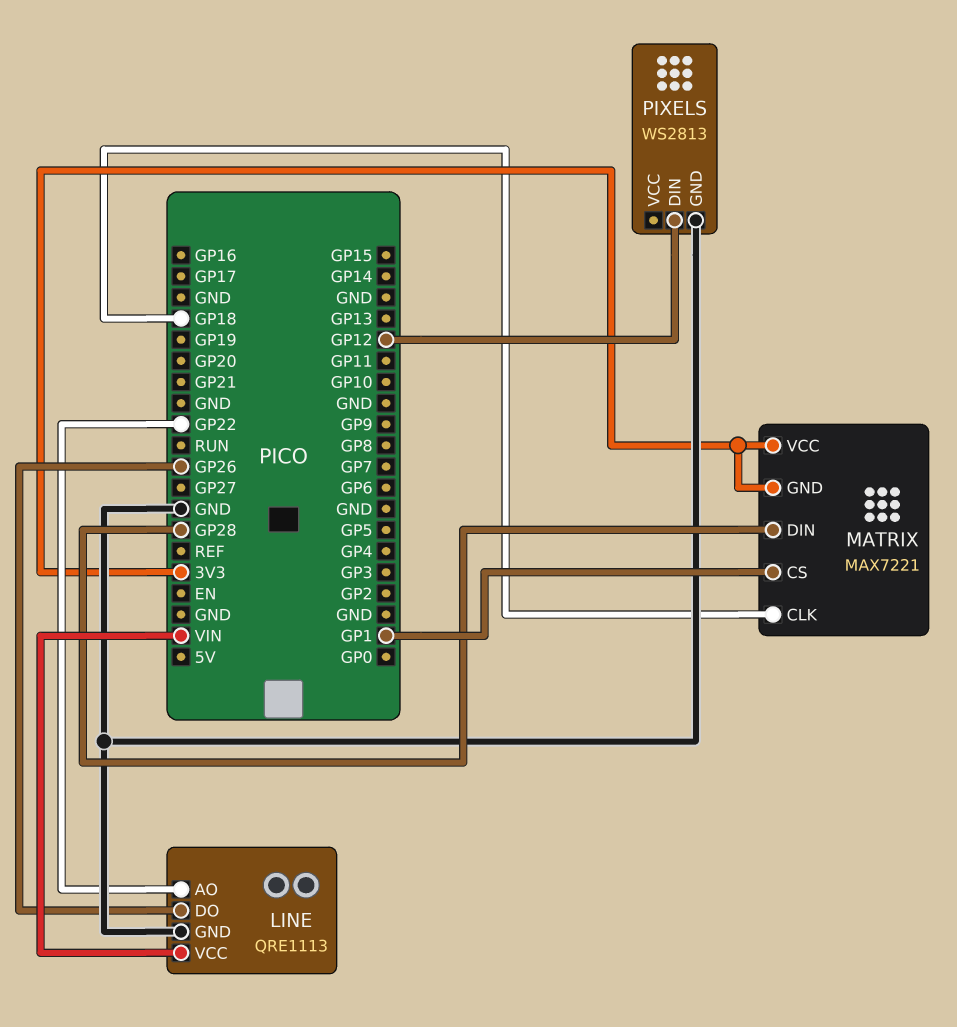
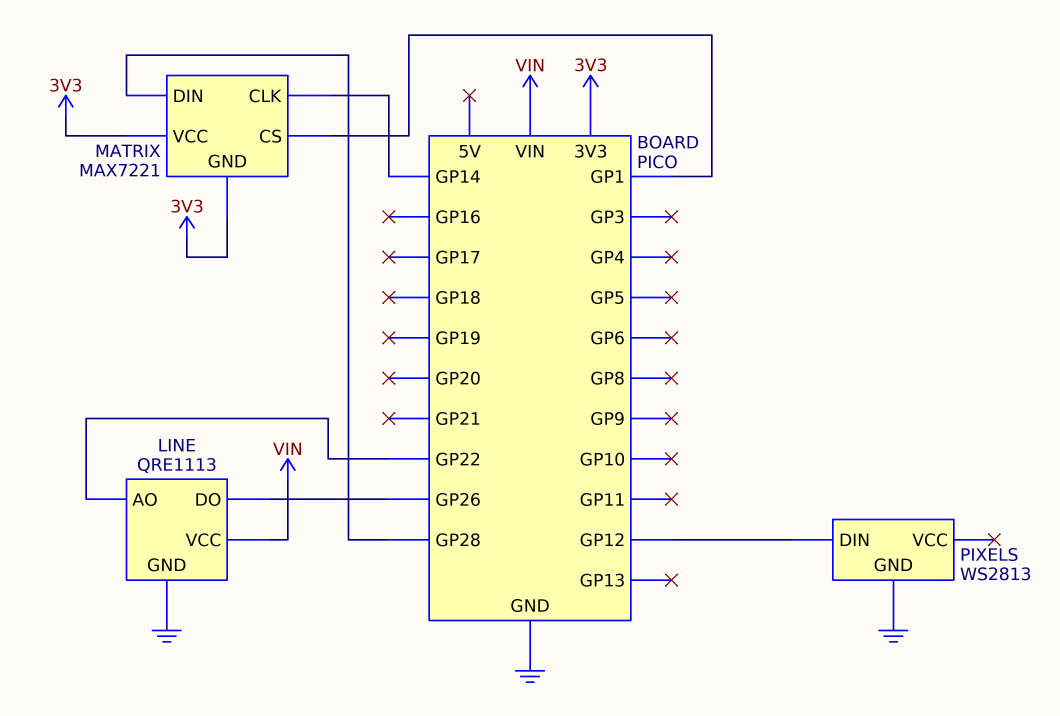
MATRIX pin CLK: GP18 -> GP14

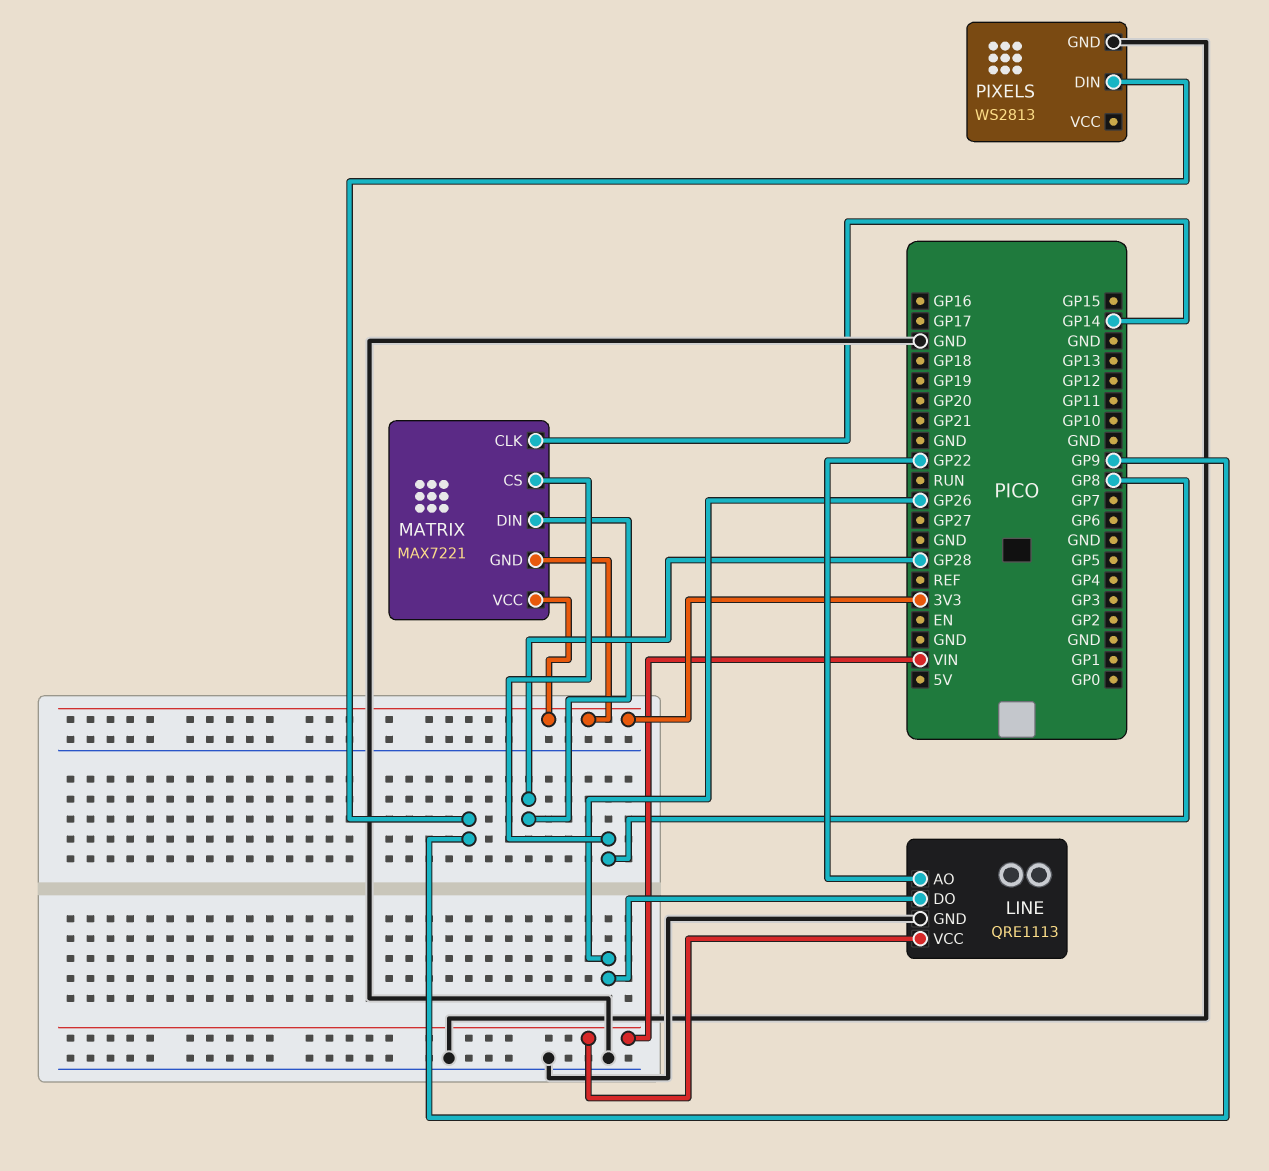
MATRIX pin CS: GP1 -> GP8
PIXELS pin DIN: GP12 -> GP9

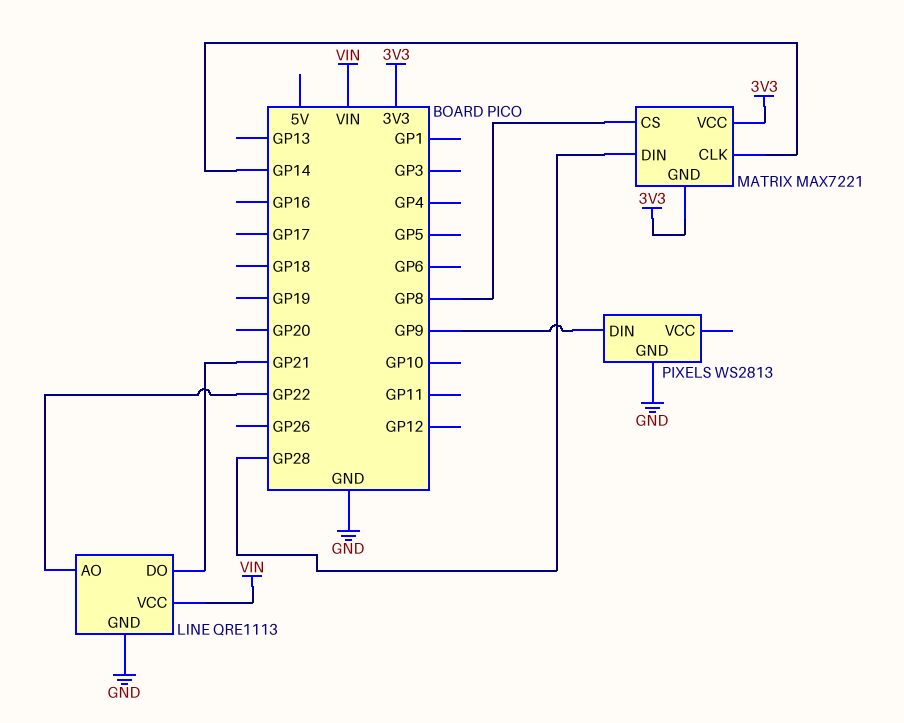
LINE pin DO: GP26 -> GP21

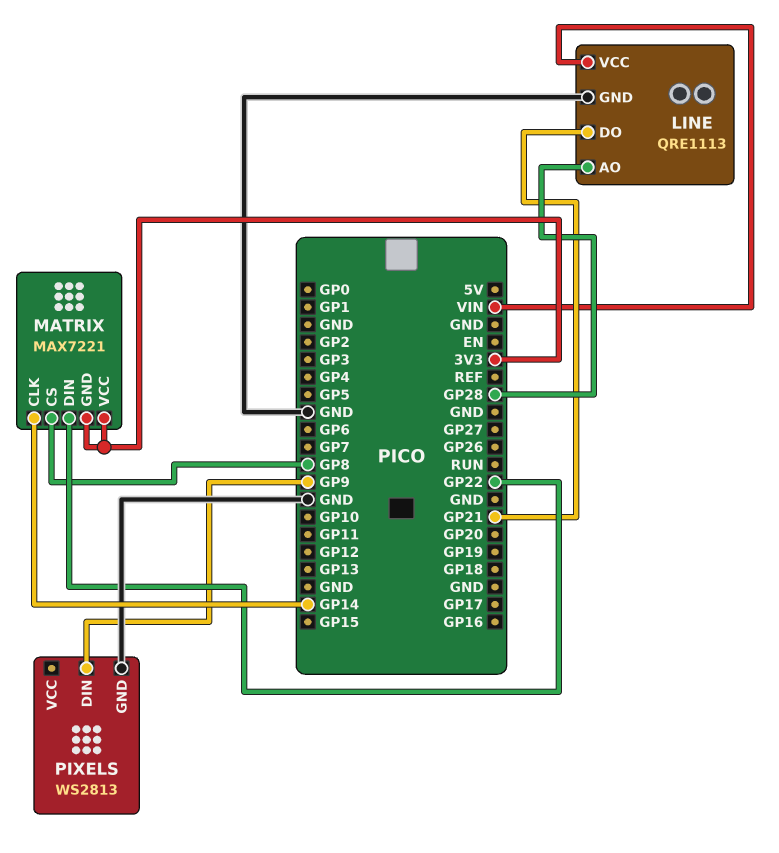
LINE pin AO: GP22 -> GP28
MATRIX pin DIN: GP28 -> GP22

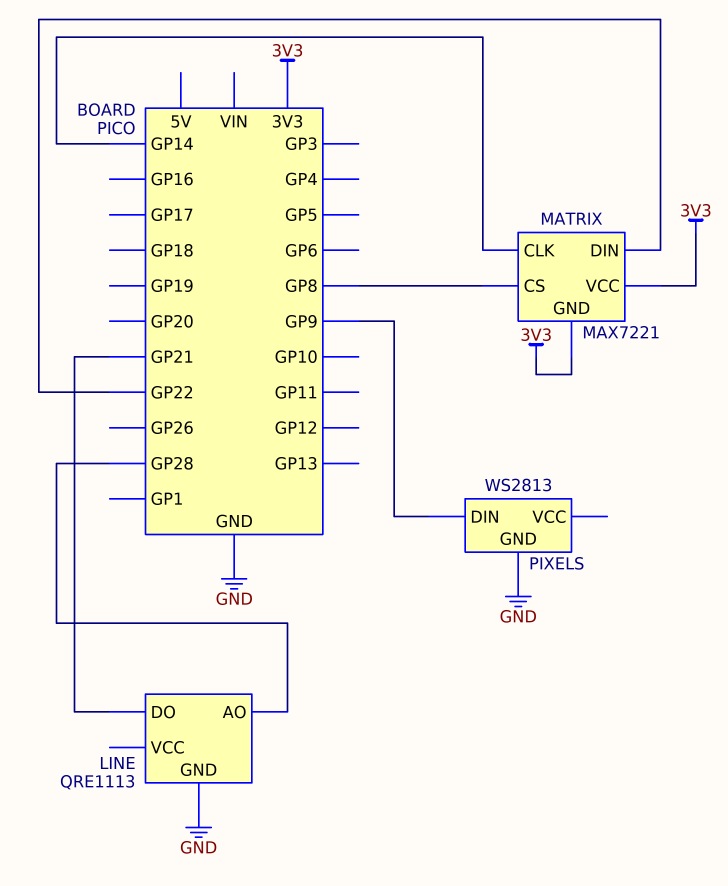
LINE pin VCC: VIN -> none

